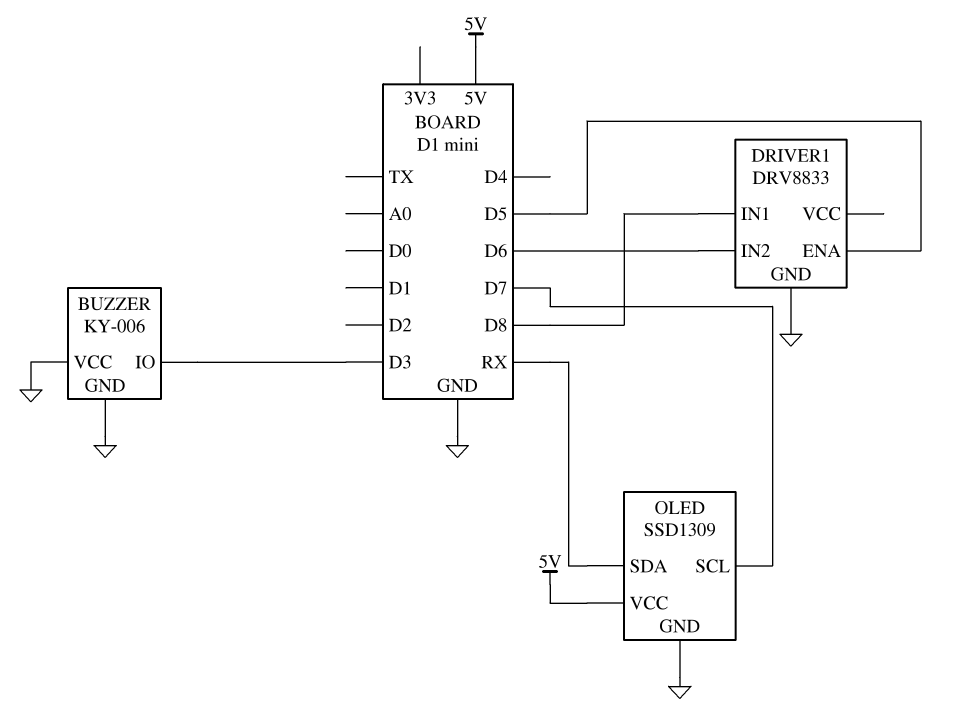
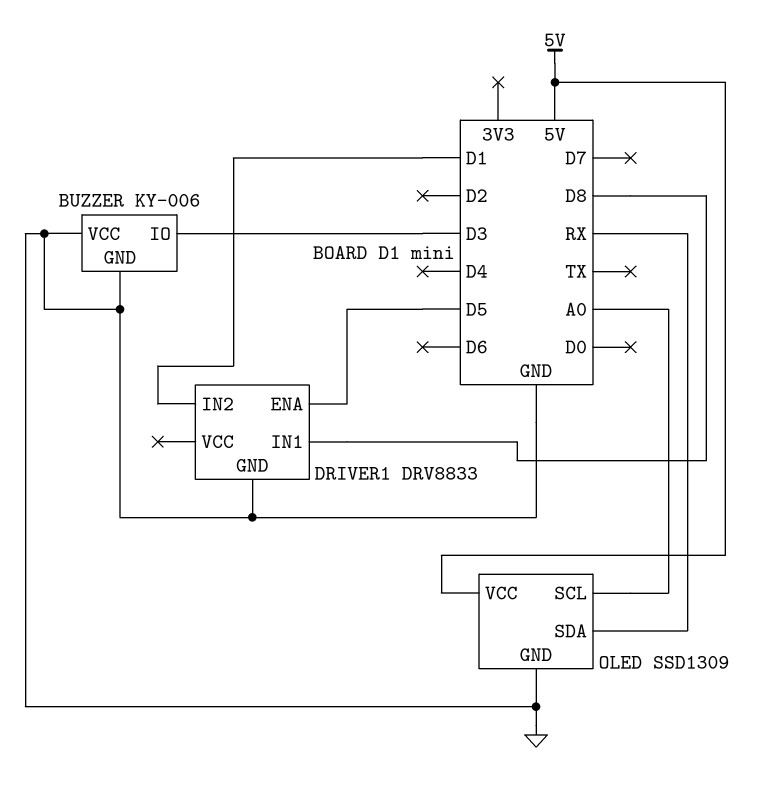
DRIVER1 pin IN2: D6 -> D1
OLED pin SCL: D7 -> A0

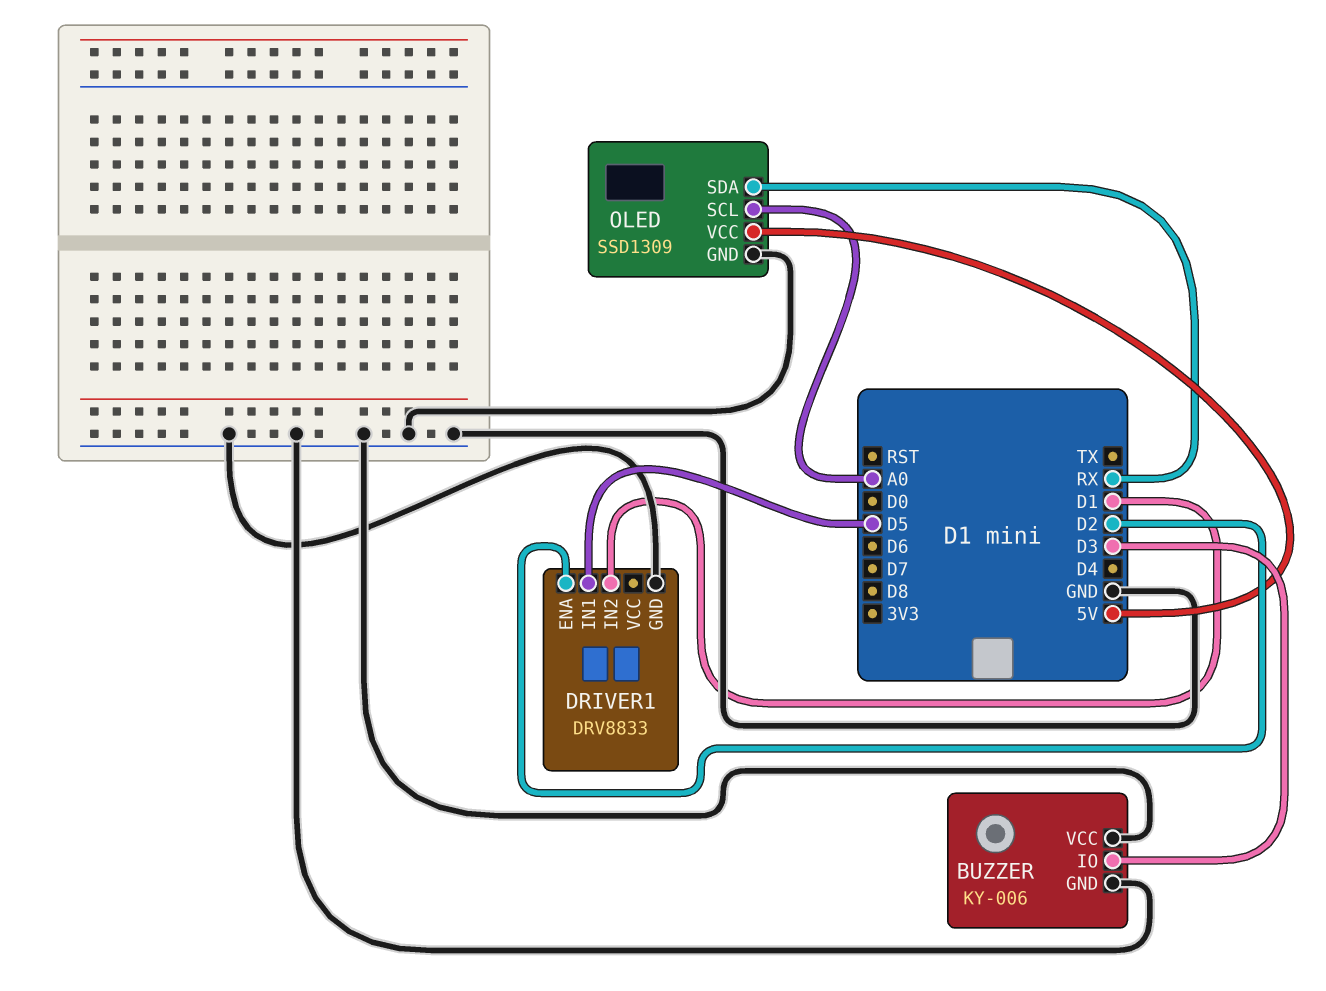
DRIVER1 pin ENA: D5 -> D2
DRIVER1 pin IN1: D8 -> D5

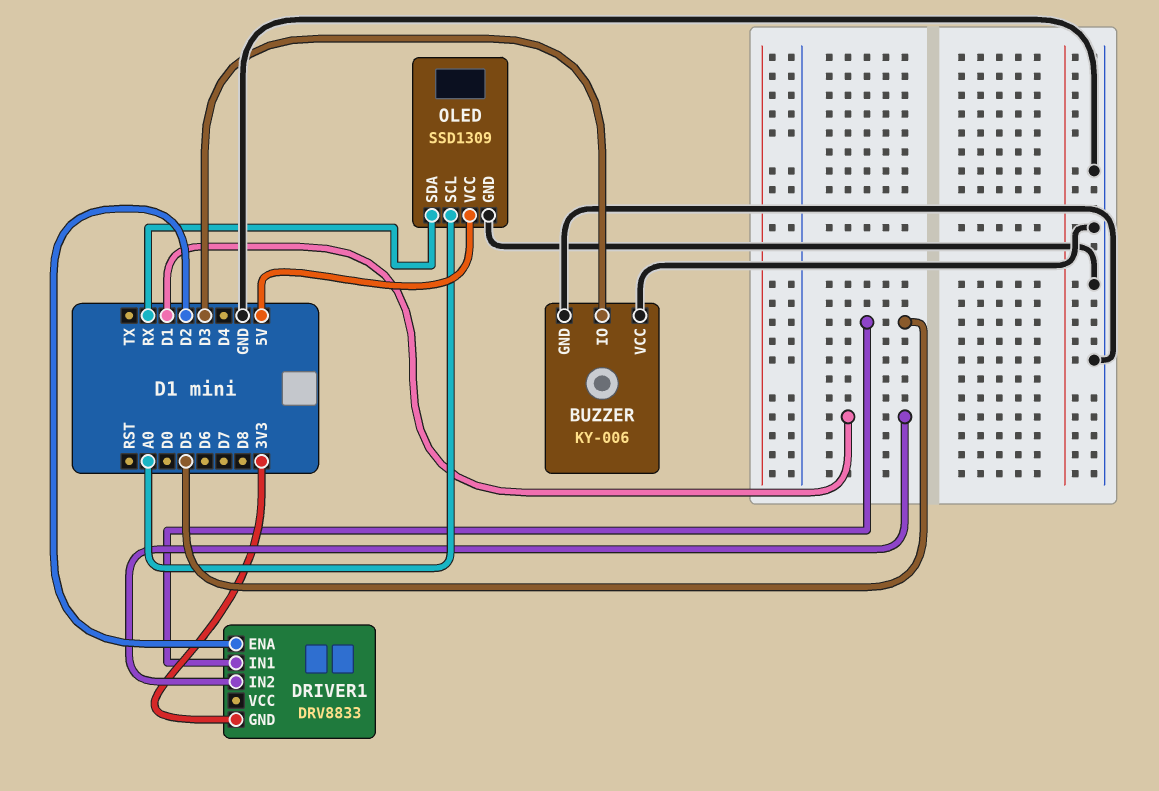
DRIVER1 pin GND: GND -> 3V3

